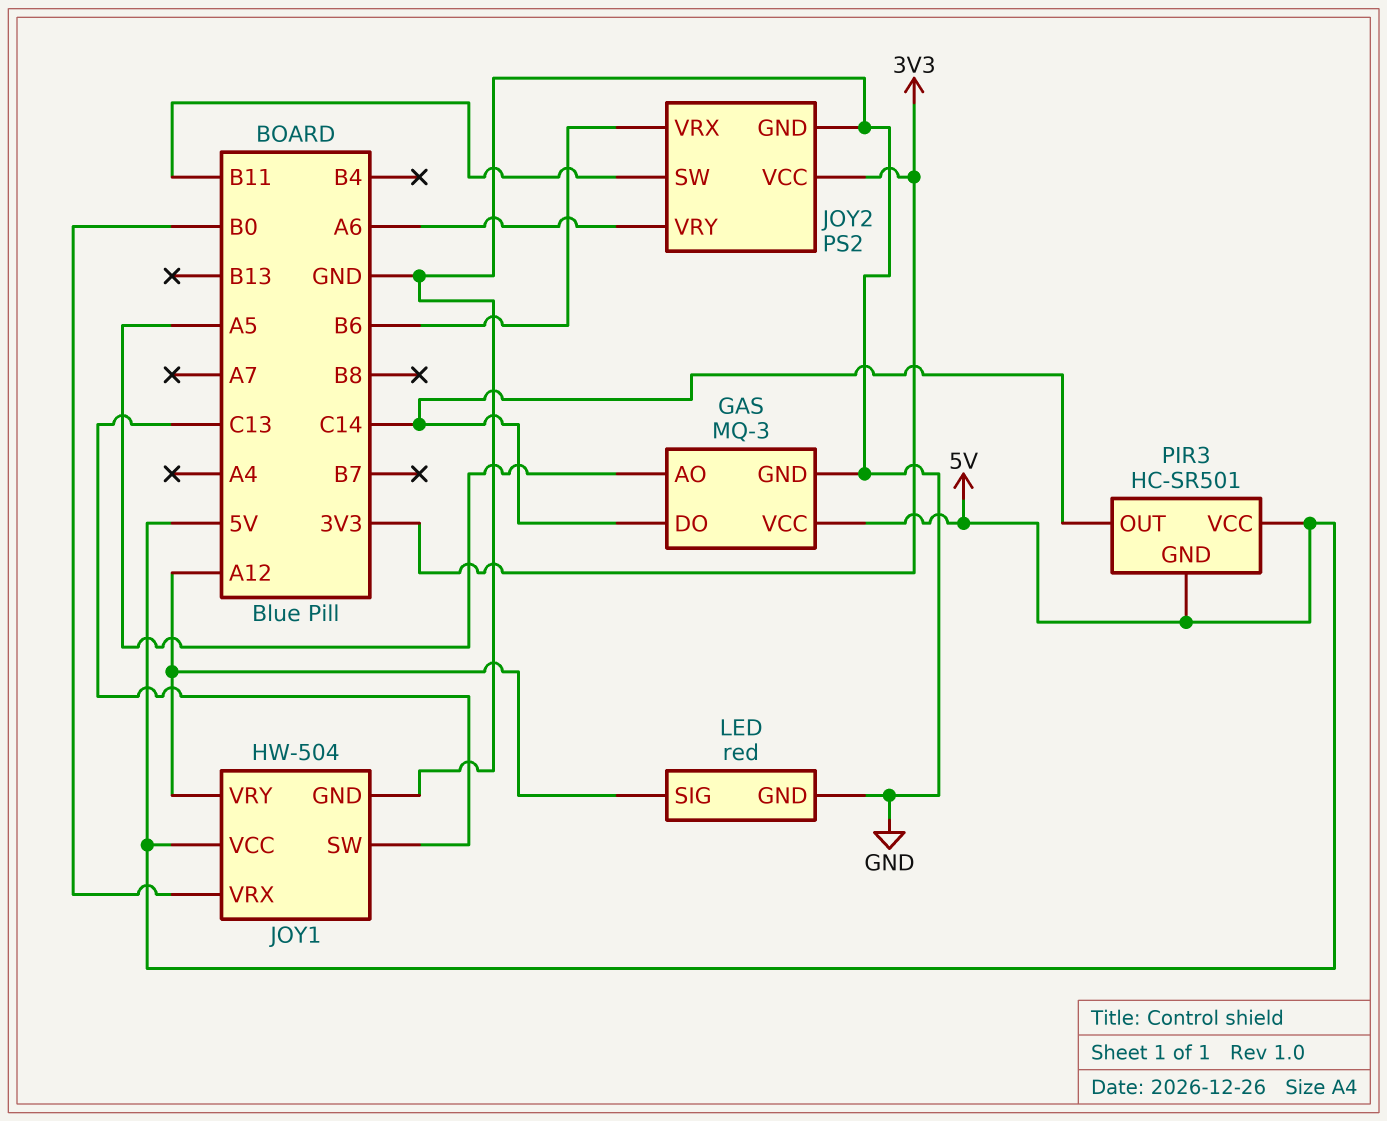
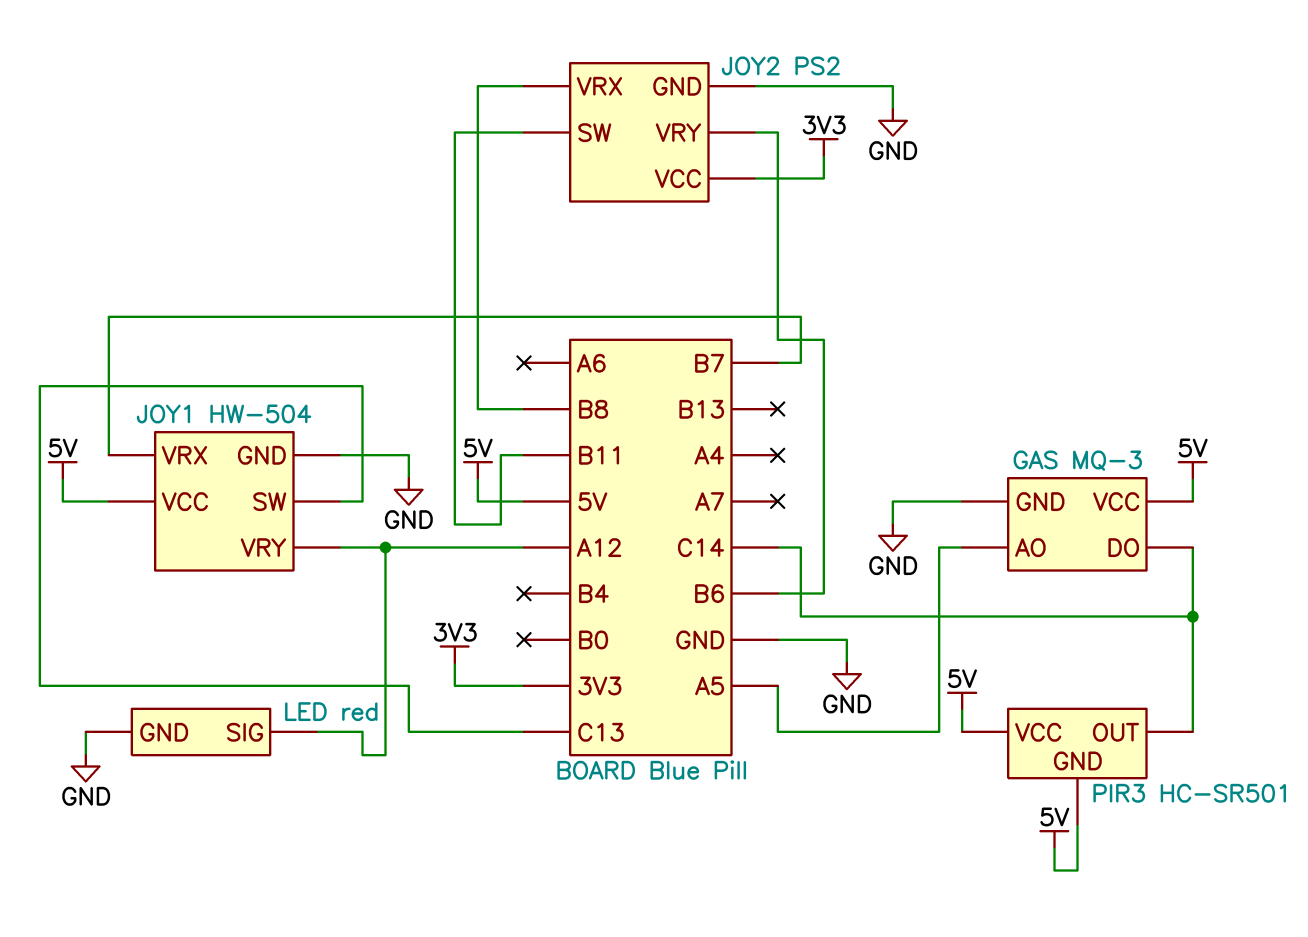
JOY1 pin VRX: B0 -> B7
JOY2 pin VRX: B6 -> B8
JOY2 pin VRY: A6 -> B6

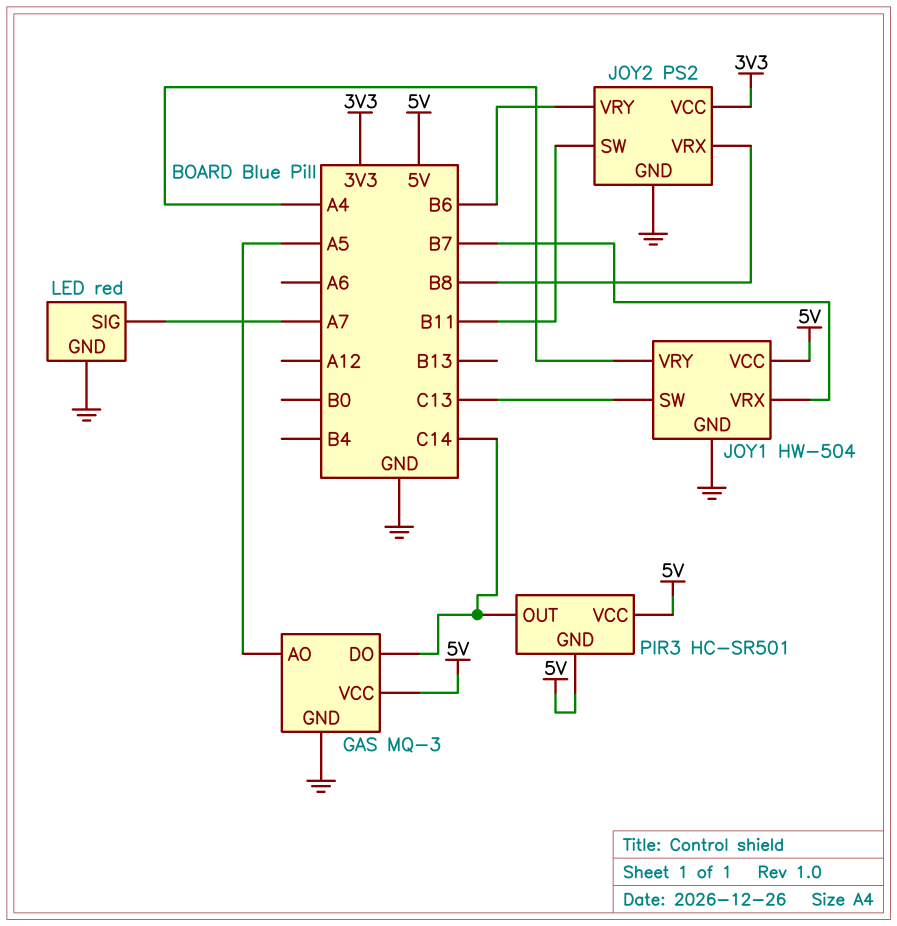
JOY1 pin VRY: A12 -> A4
LED pin SIG: A12 -> A7

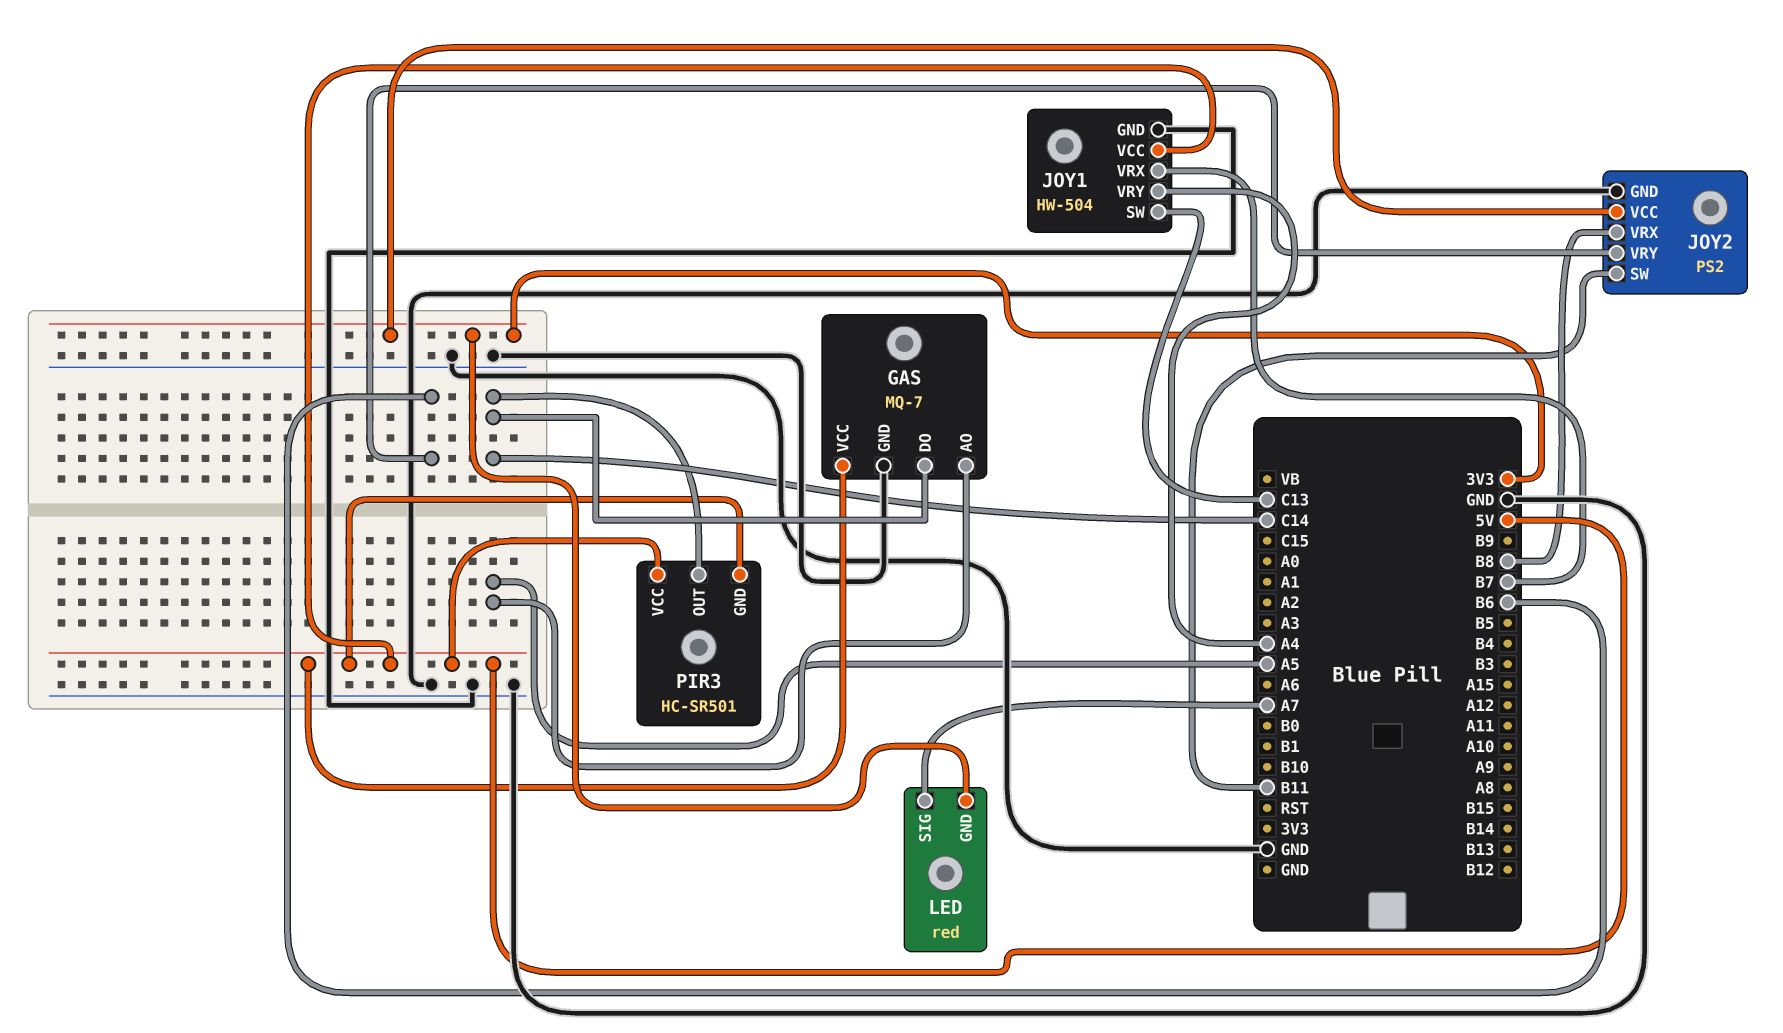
GAS: MQ-3 -> MQ-7
LED pin GND: GND -> 3V3

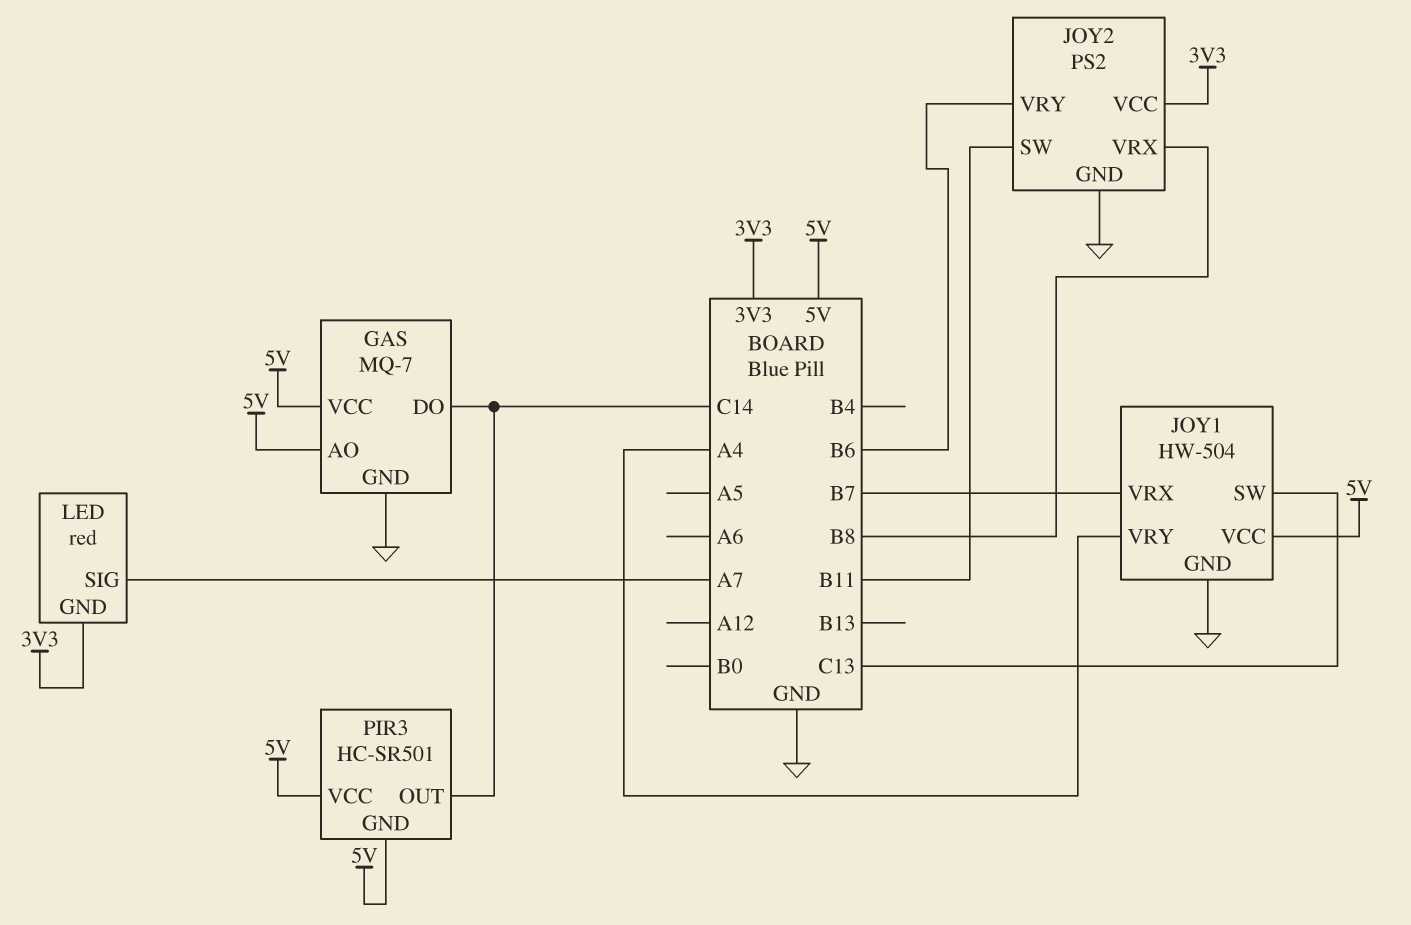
GAS pin AO: A5 -> 5V

